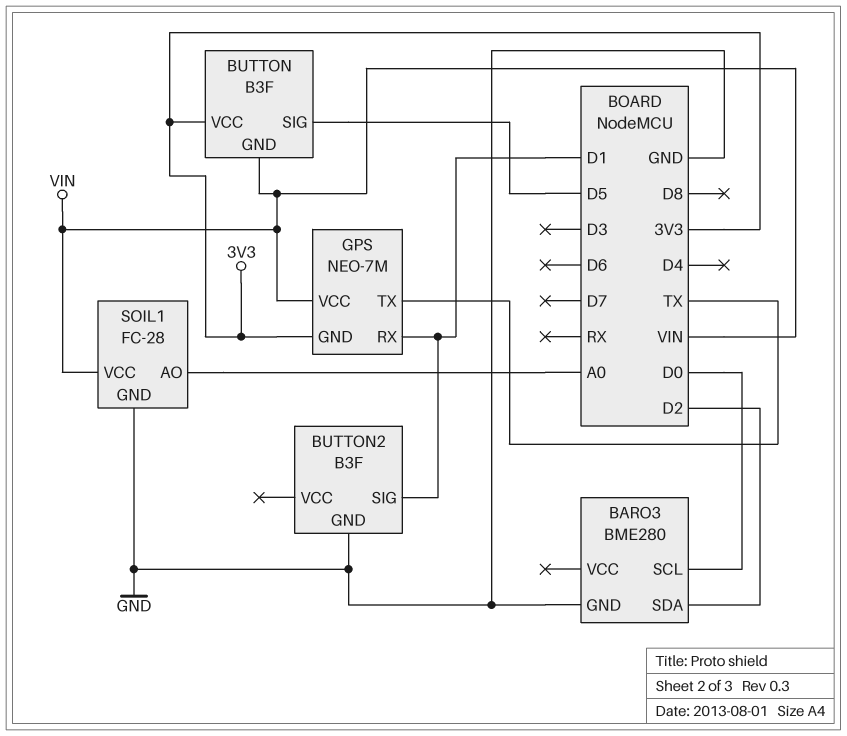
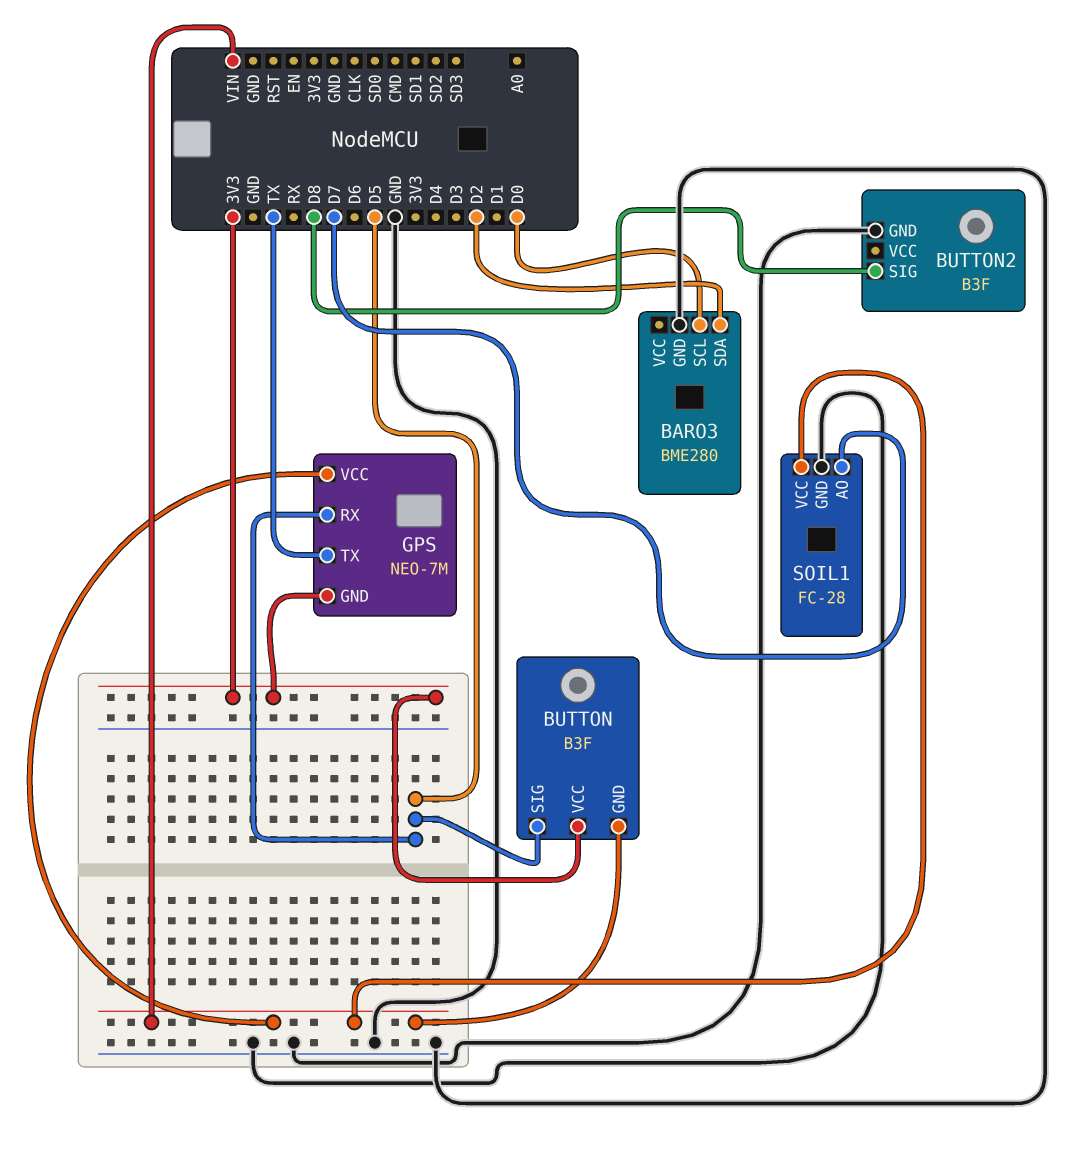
BUTTON2 pin SIG: D1 -> D8
GPS pin RX: D1 -> D5
SOIL1 pin AO: A0 -> D7

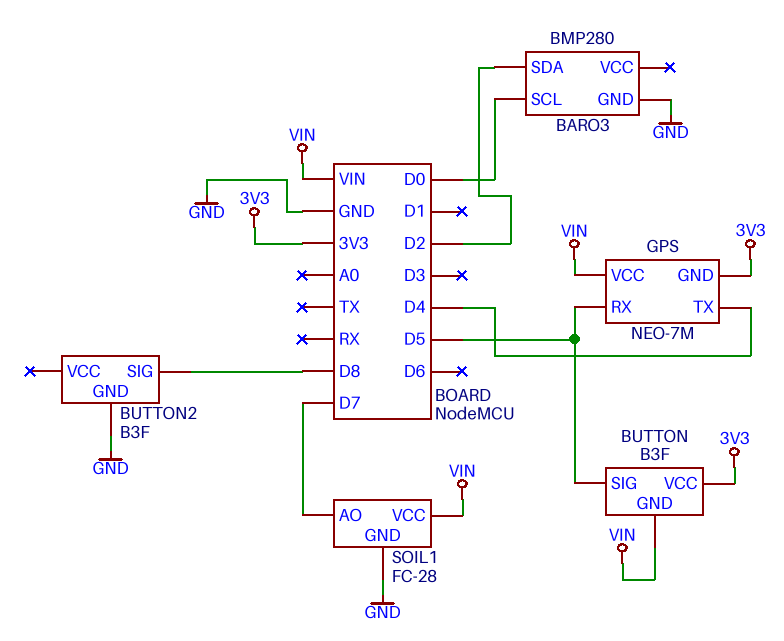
BARO3: BME280 -> BMP280
GPS pin TX: TX -> D4

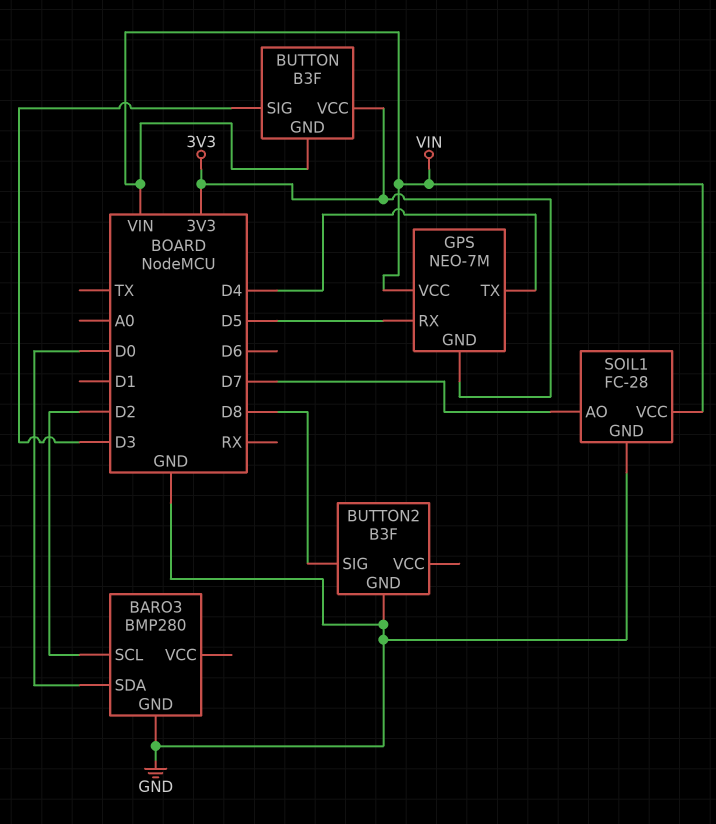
BARO3 pin SCL: D0 -> D2
BARO3 pin SDA: D2 -> D0
BUTTON pin SIG: D5 -> D3

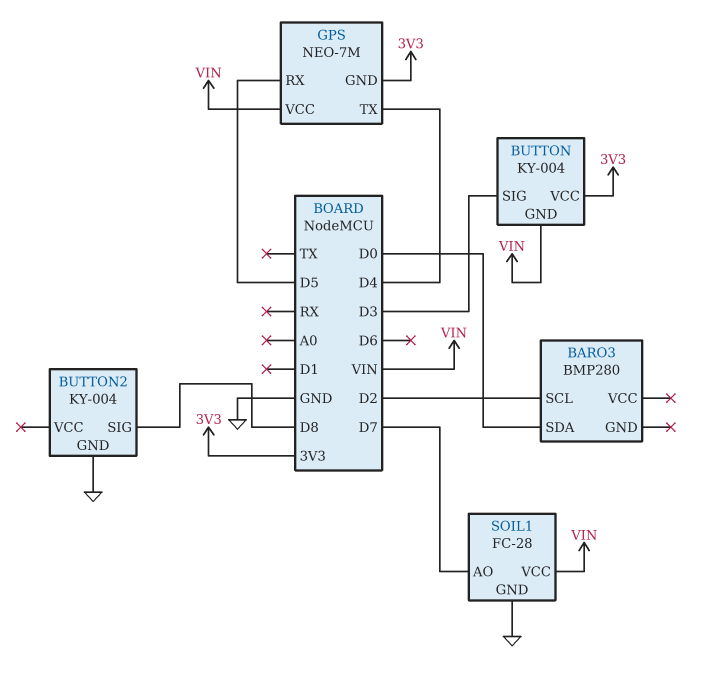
BARO3 pin GND: GND -> none
BUTTON: B3F -> KY-004
BUTTON2: B3F -> KY-004

